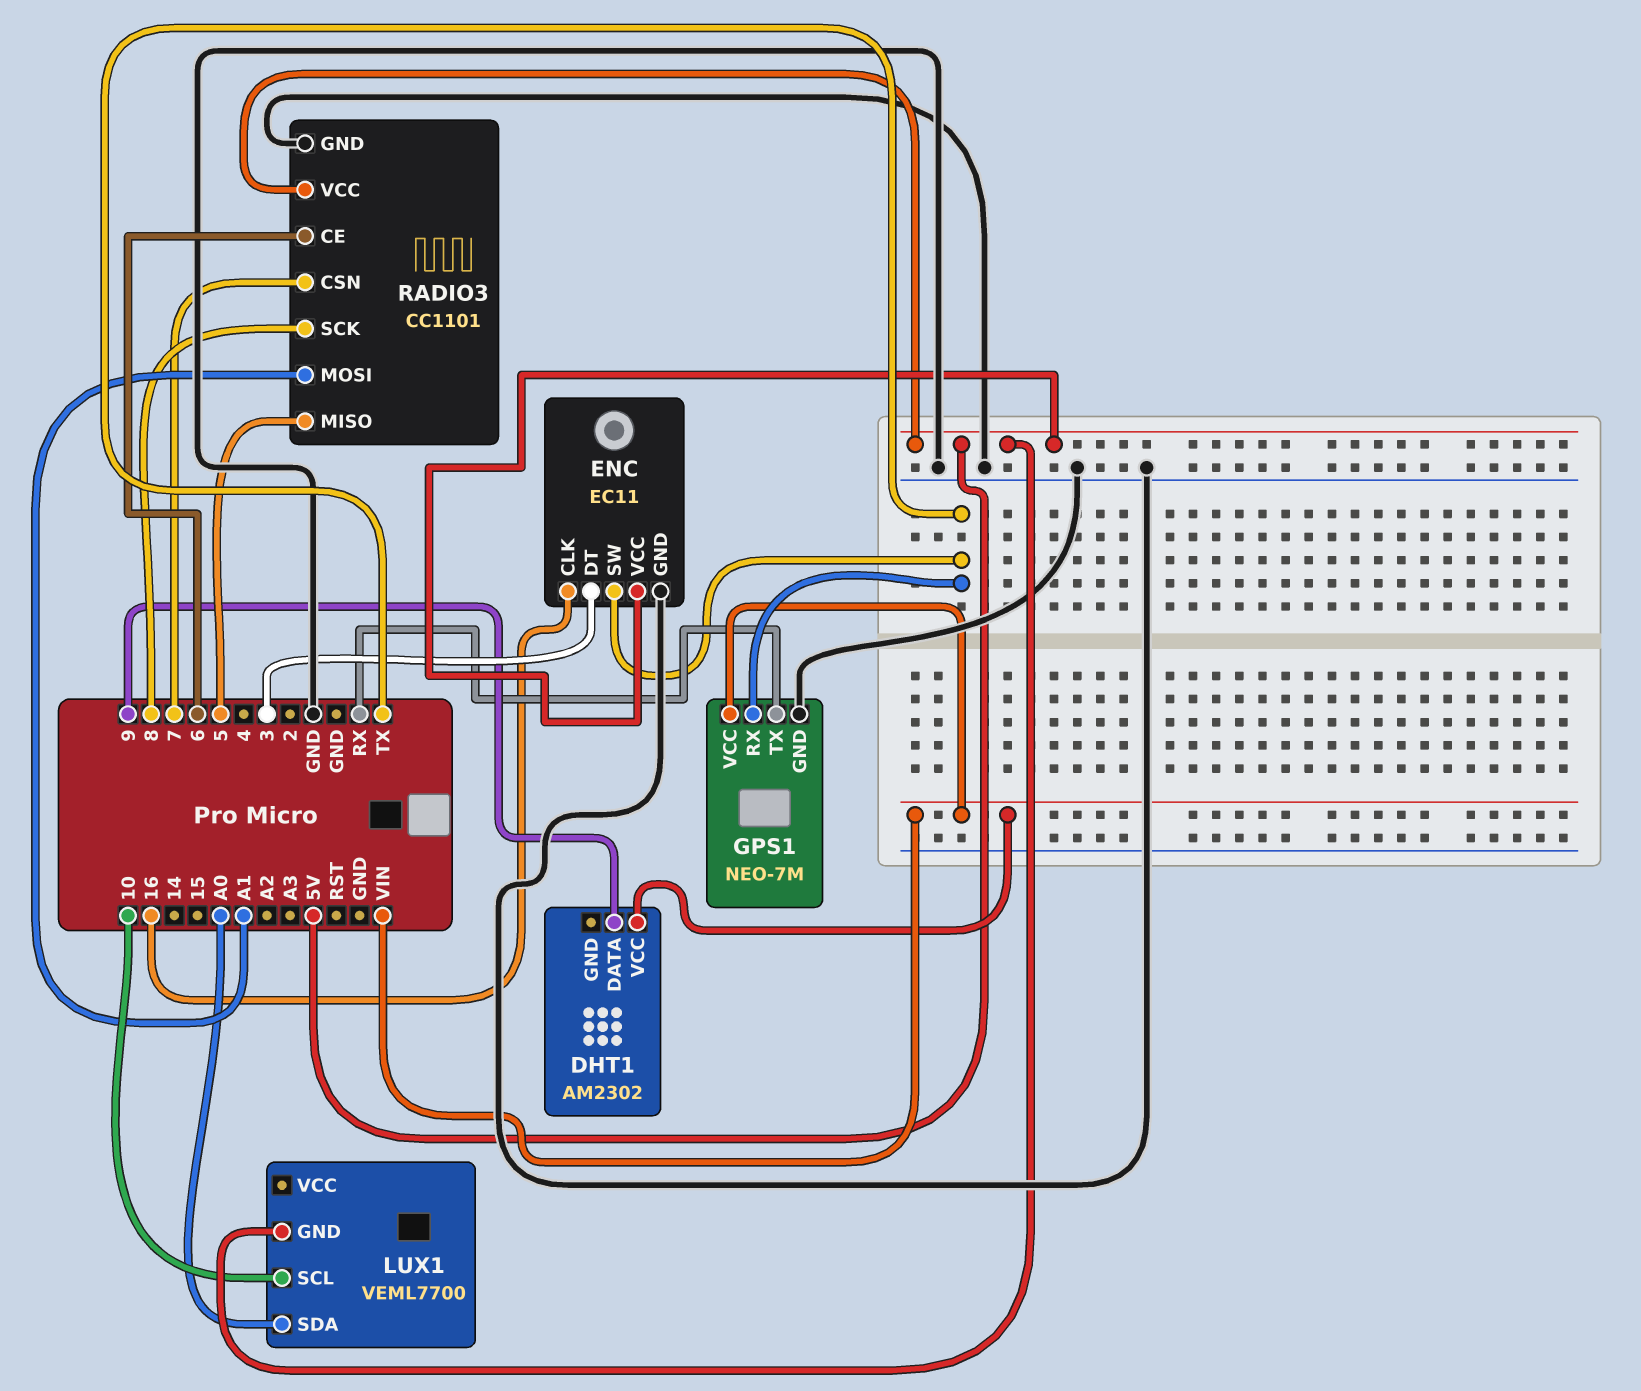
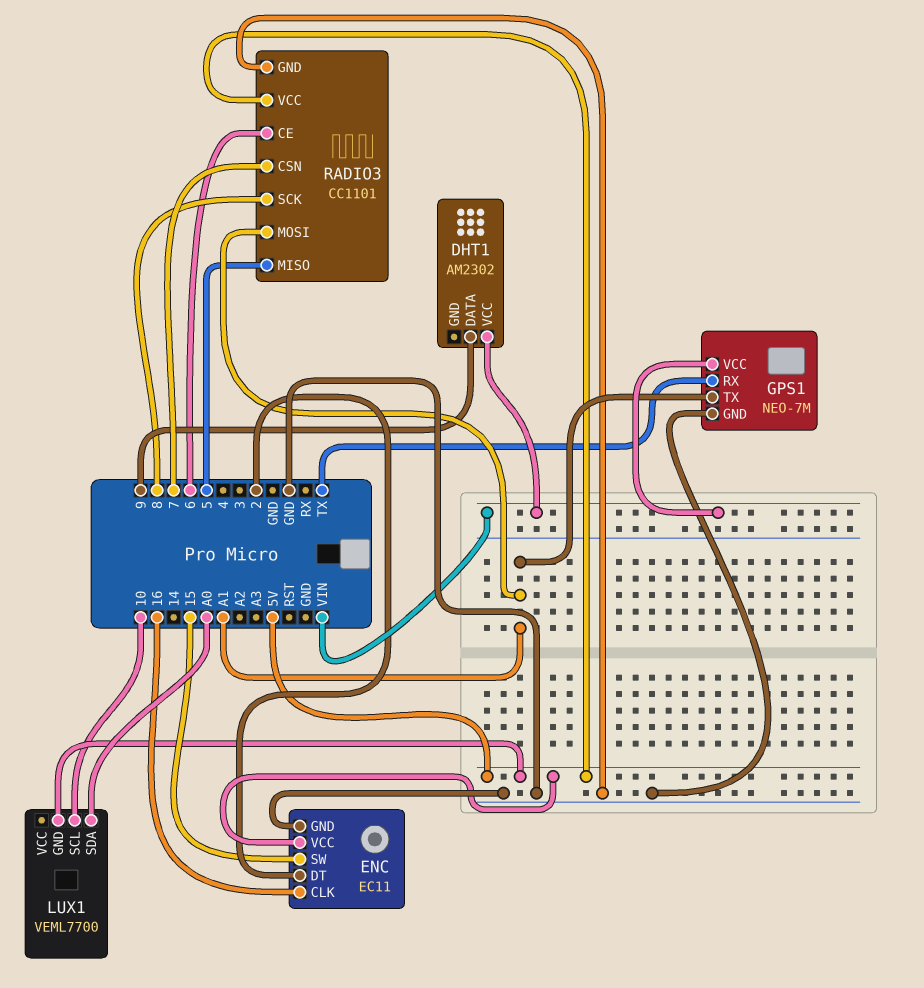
ENC pin DT: 3 -> 2
ENC pin SW: TX -> 15
GPS1 pin TX: RX -> A1

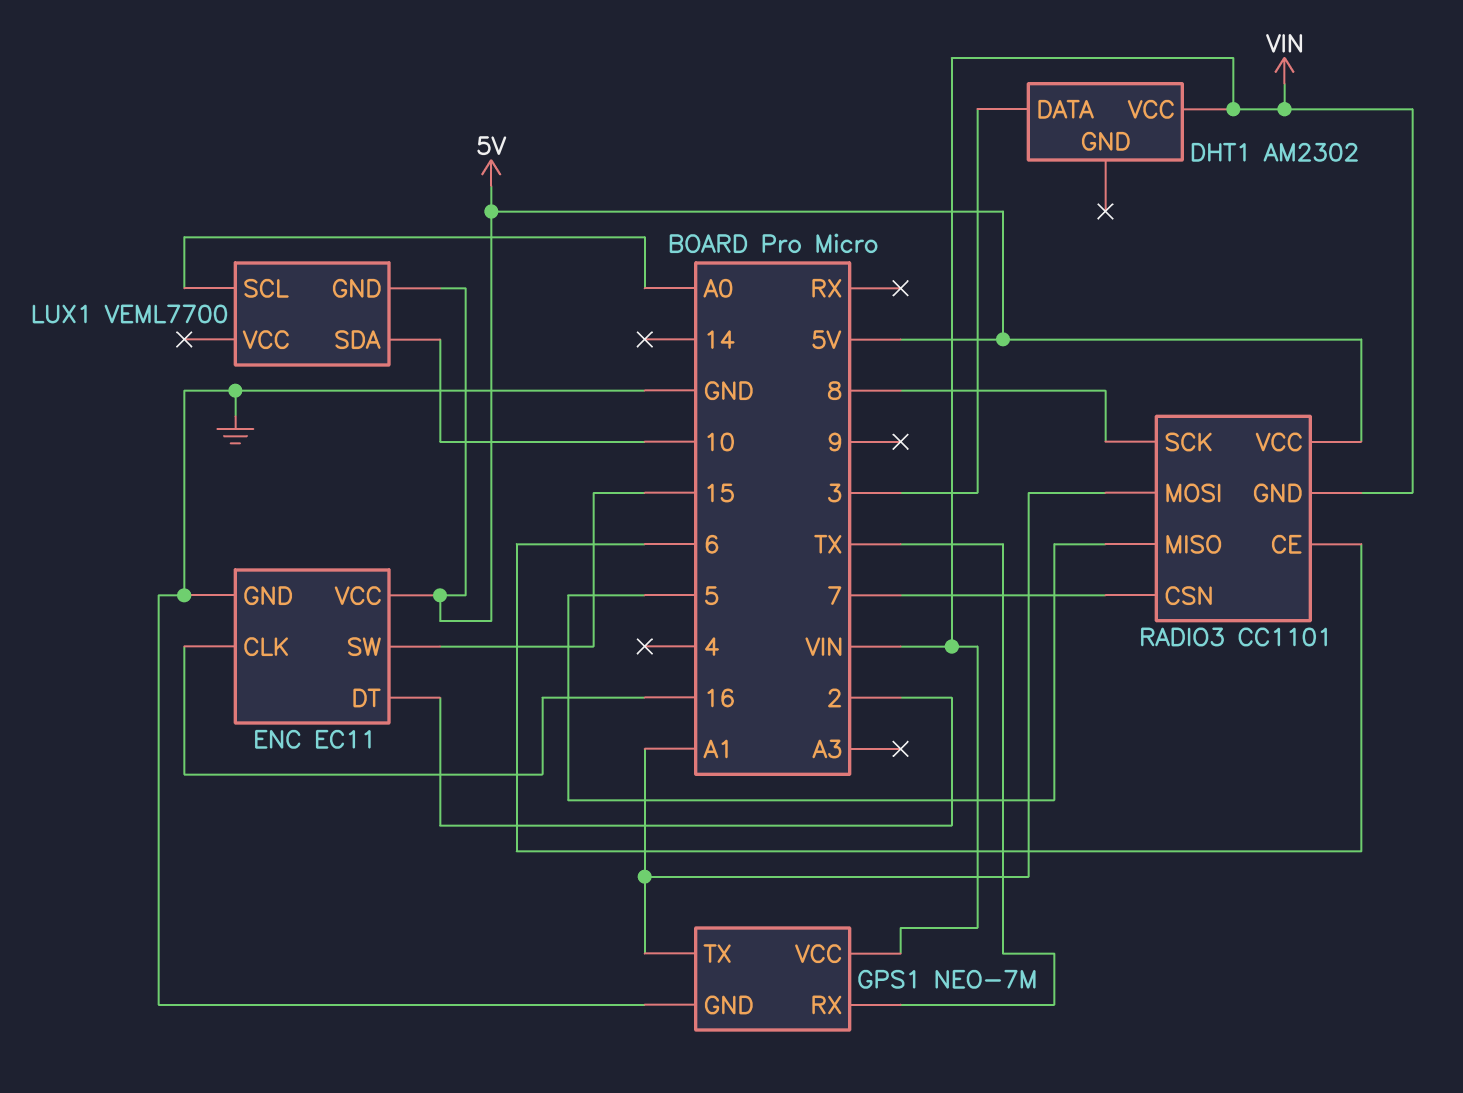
DHT1 pin DATA: 9 -> 3
LUX1 pin SCL: 10 -> A0
LUX1 pin SDA: A0 -> 10
RADIO3 pin GND: GND -> VIN

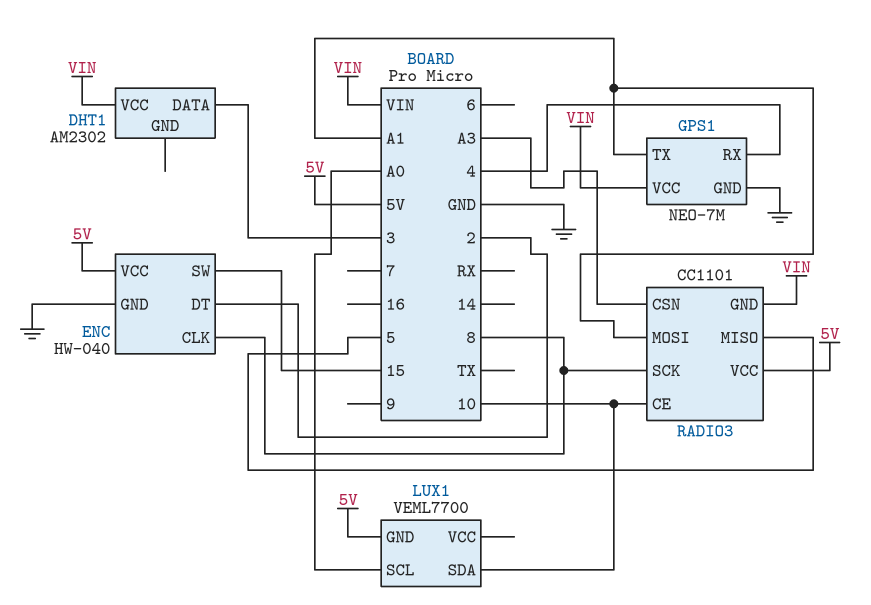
ENC: EC11 -> HW-040
ENC pin CLK: 16 -> 8
GPS1 pin RX: TX -> 4
RADIO3 pin CE: 6 -> 10
RADIO3 pin CSN: 7 -> A3

